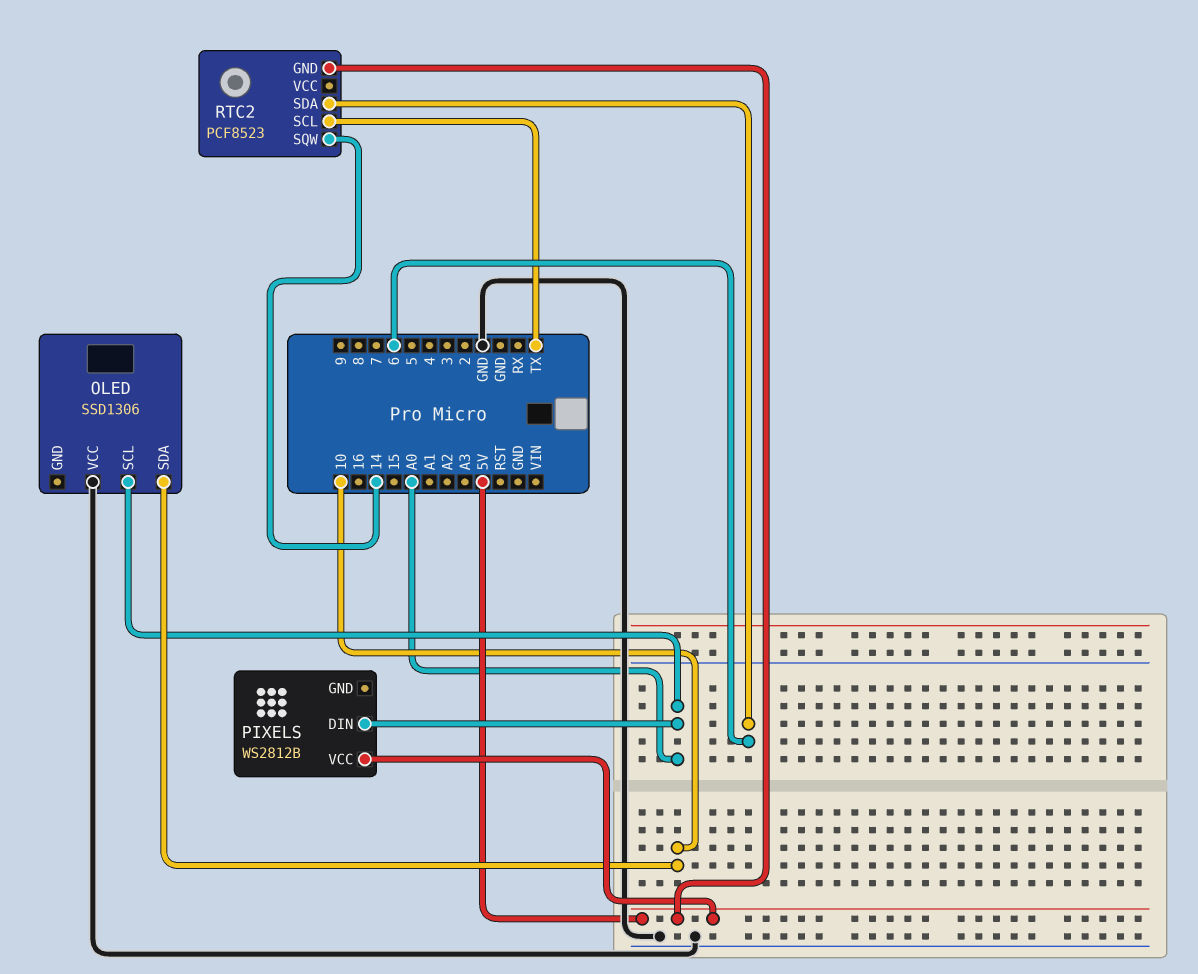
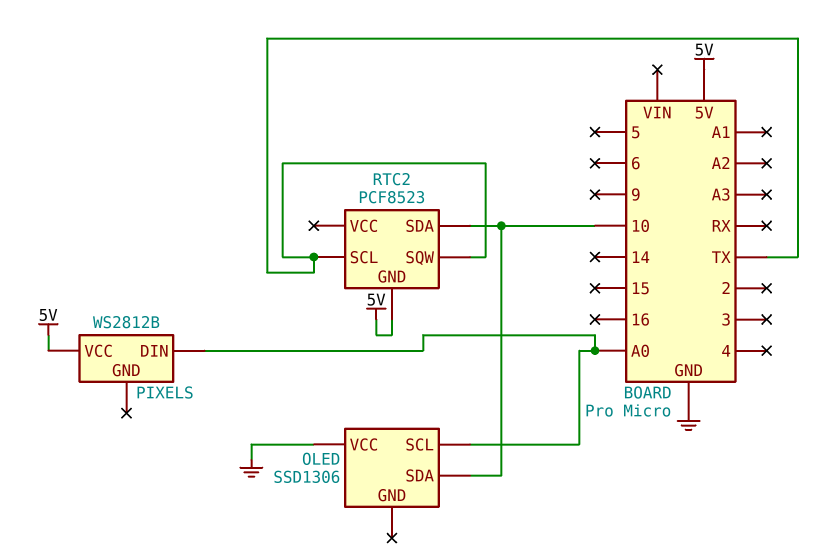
RTC2 pin SDA: 6 -> 10
RTC2 pin SQW: 14 -> TX

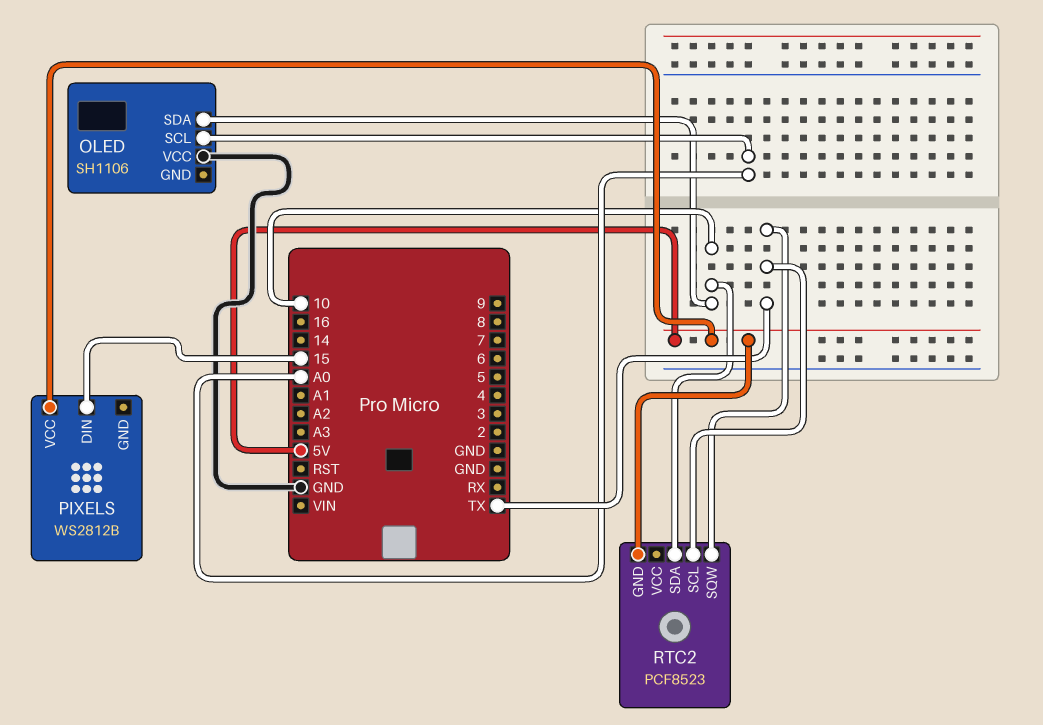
OLED: SSD1306 -> SH1106
PIXELS pin DIN: A0 -> 15

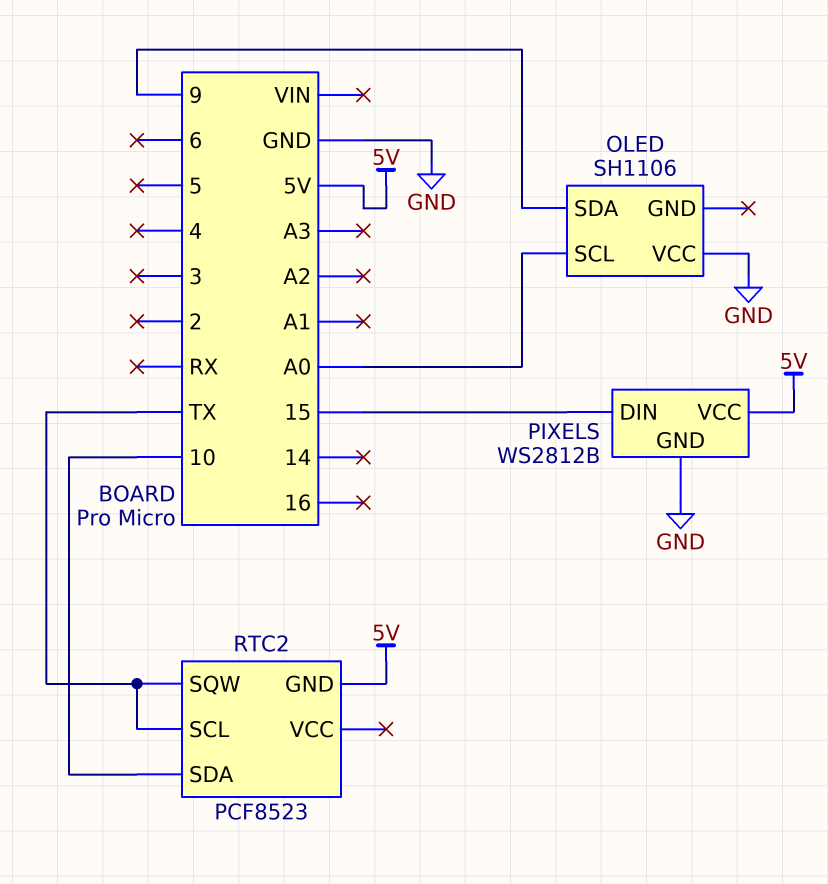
OLED pin SDA: 10 -> 9
PIXELS pin GND: none -> GND

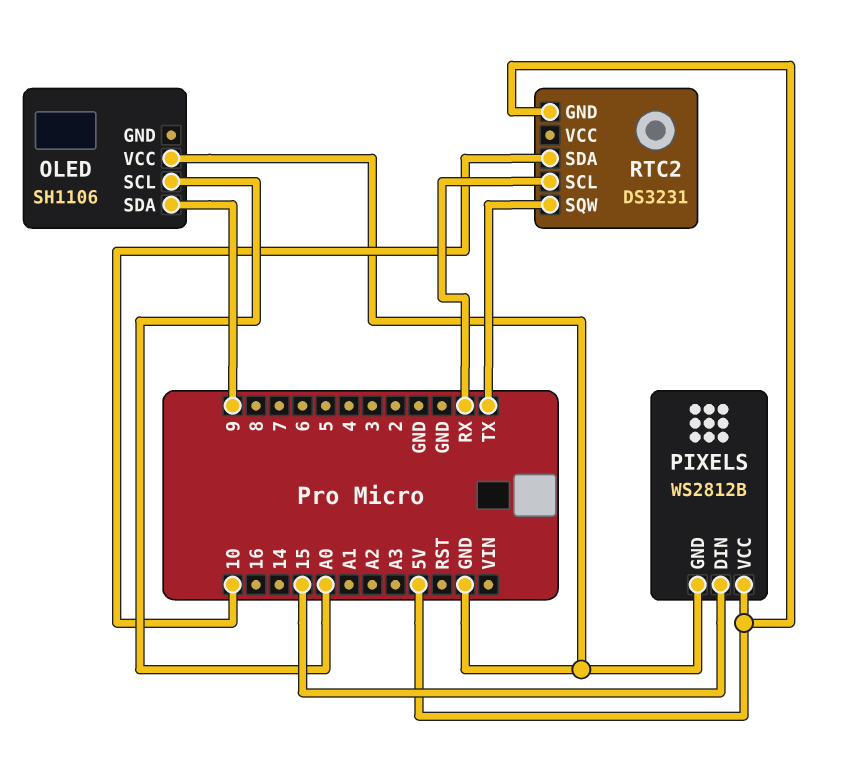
RTC2: PCF8523 -> DS3231
RTC2 pin SCL: TX -> RX

